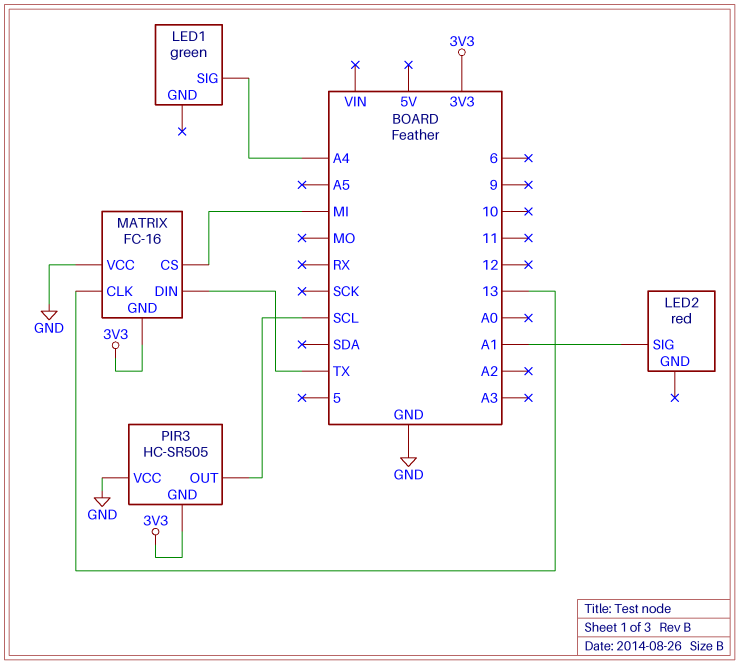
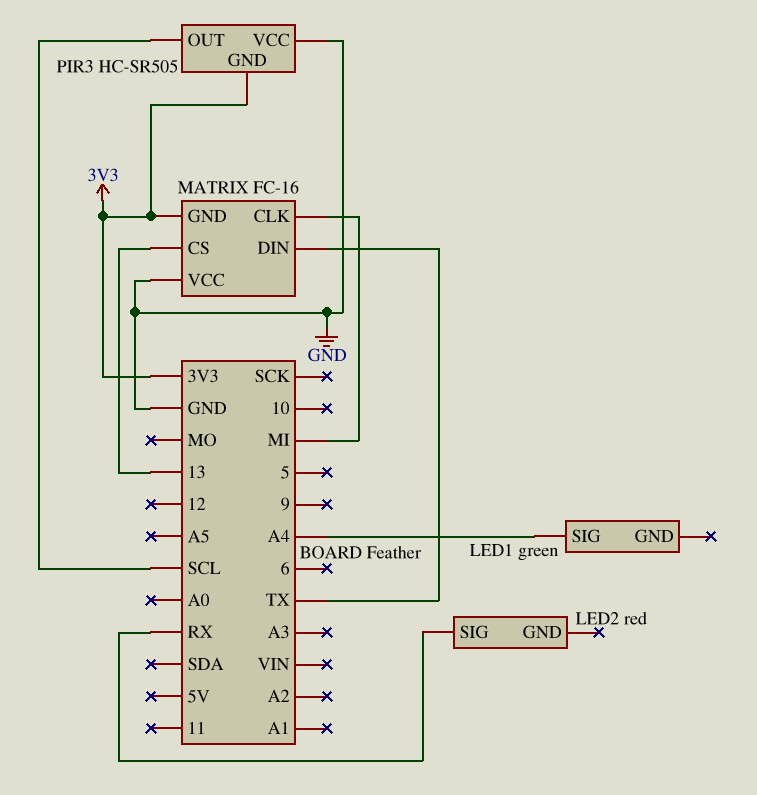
LED2 pin SIG: A1 -> RX
MATRIX pin CLK: 13 -> MI
MATRIX pin CS: MI -> 13

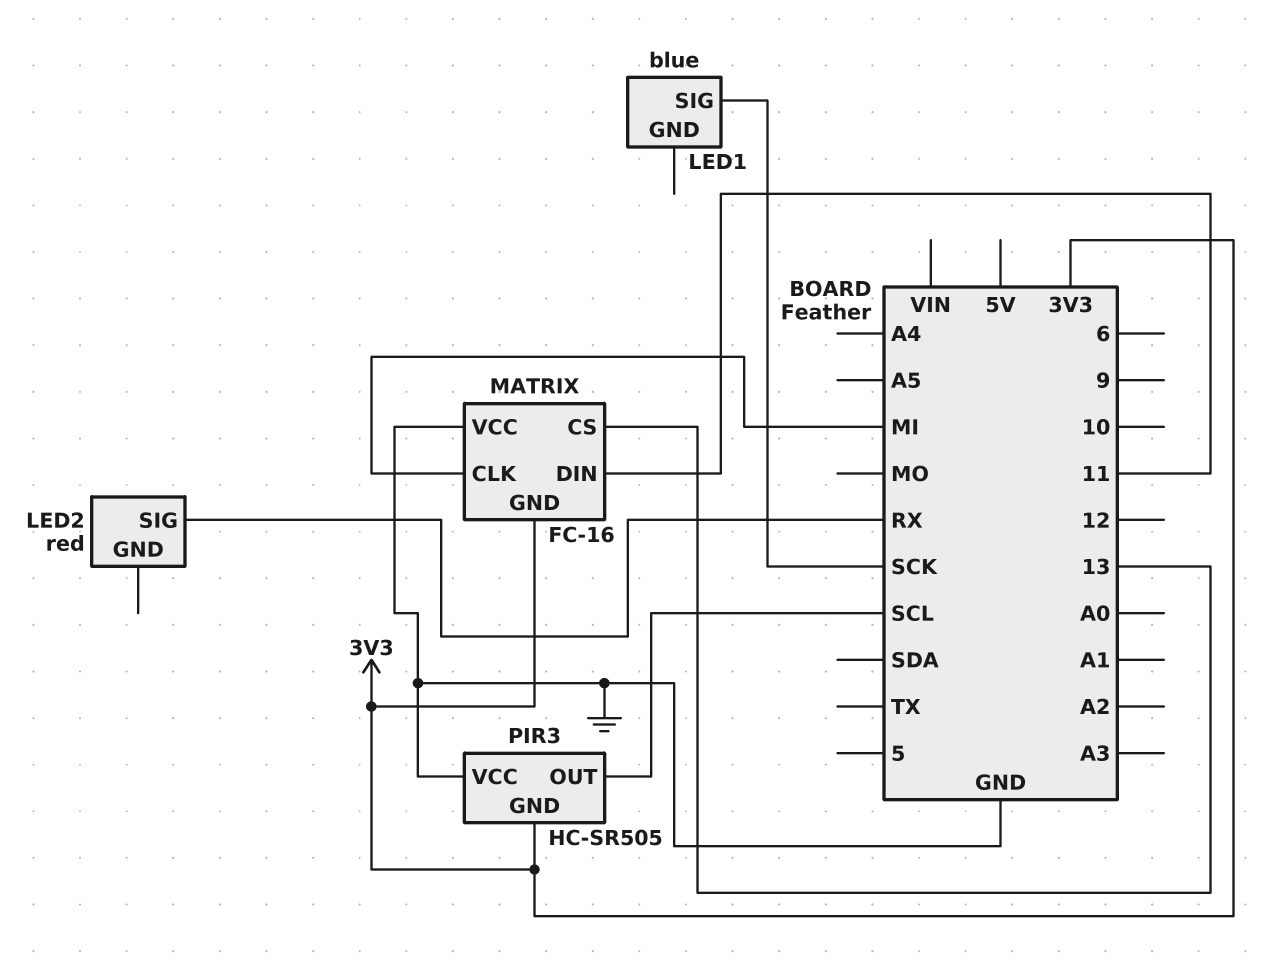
LED1: green -> blue
LED1 pin SIG: A4 -> SCK
MATRIX pin DIN: TX -> 11

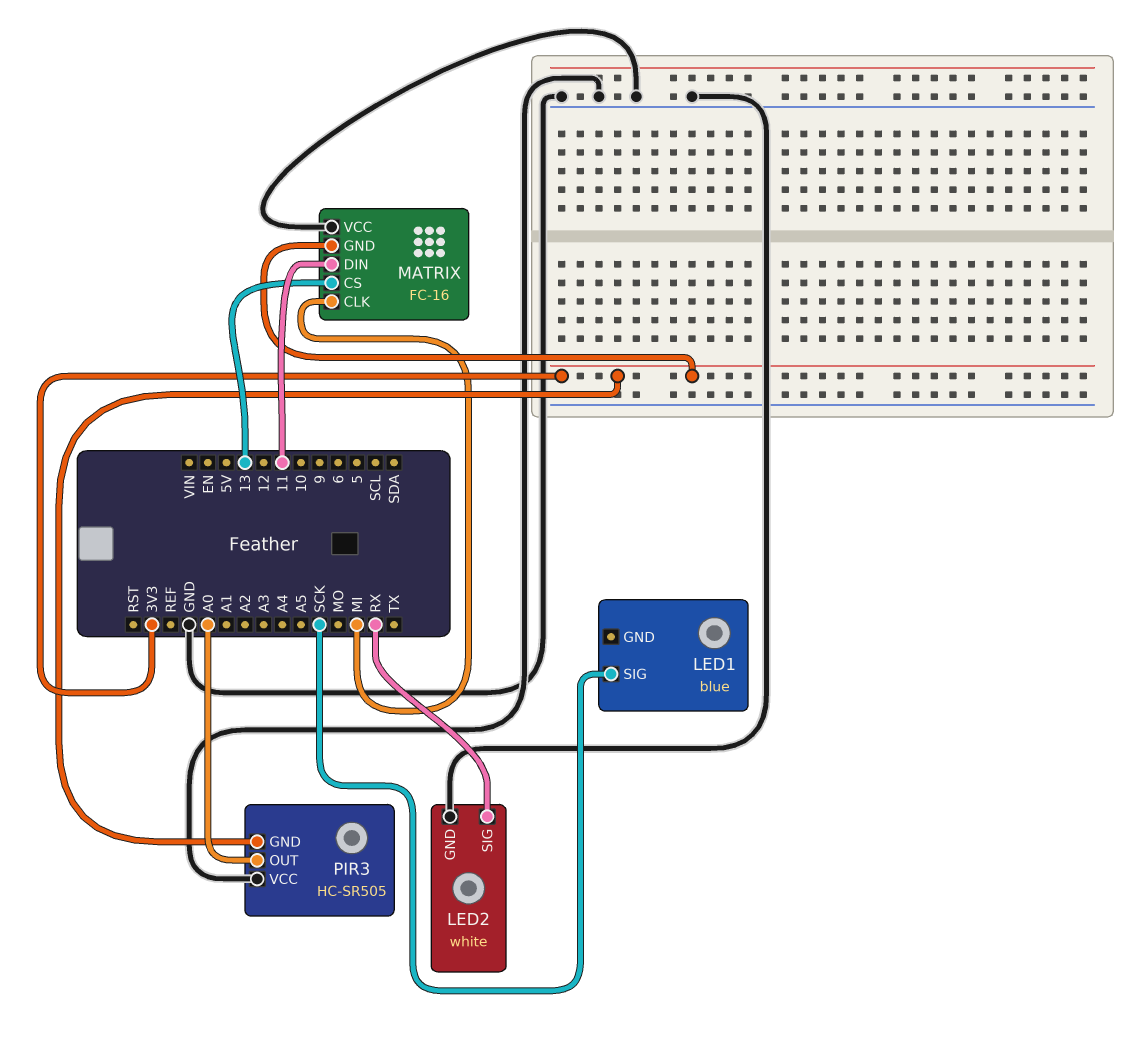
LED2: red -> white
LED2 pin GND: none -> GND
PIR3 pin OUT: SCL -> A0

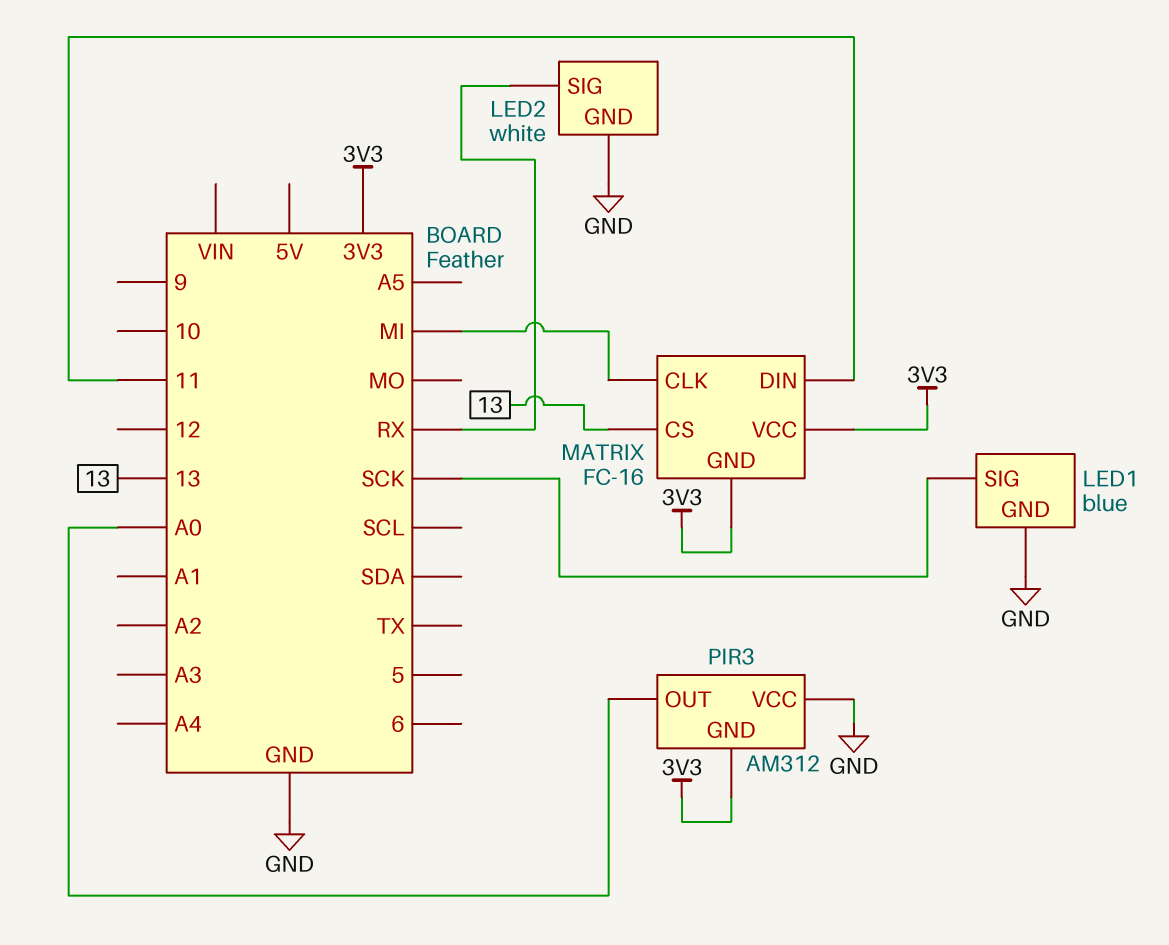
LED1 pin GND: none -> GND
MATRIX pin VCC: GND -> 3V3
PIR3: HC-SR505 -> AM312

